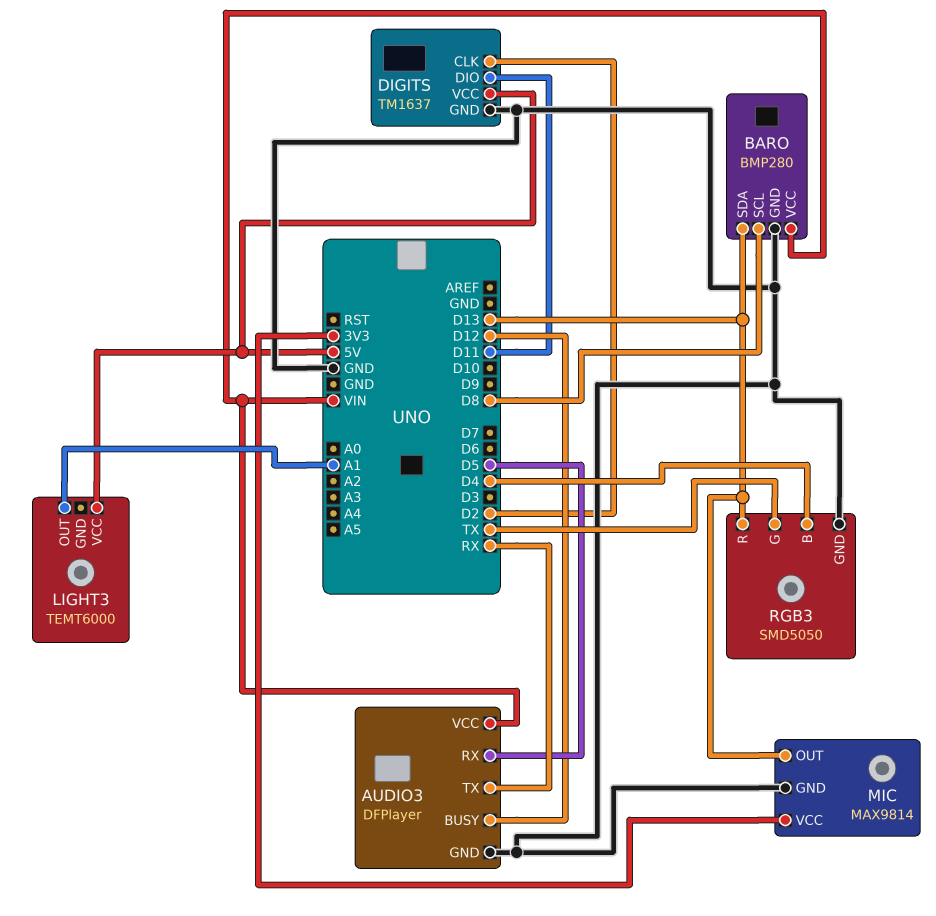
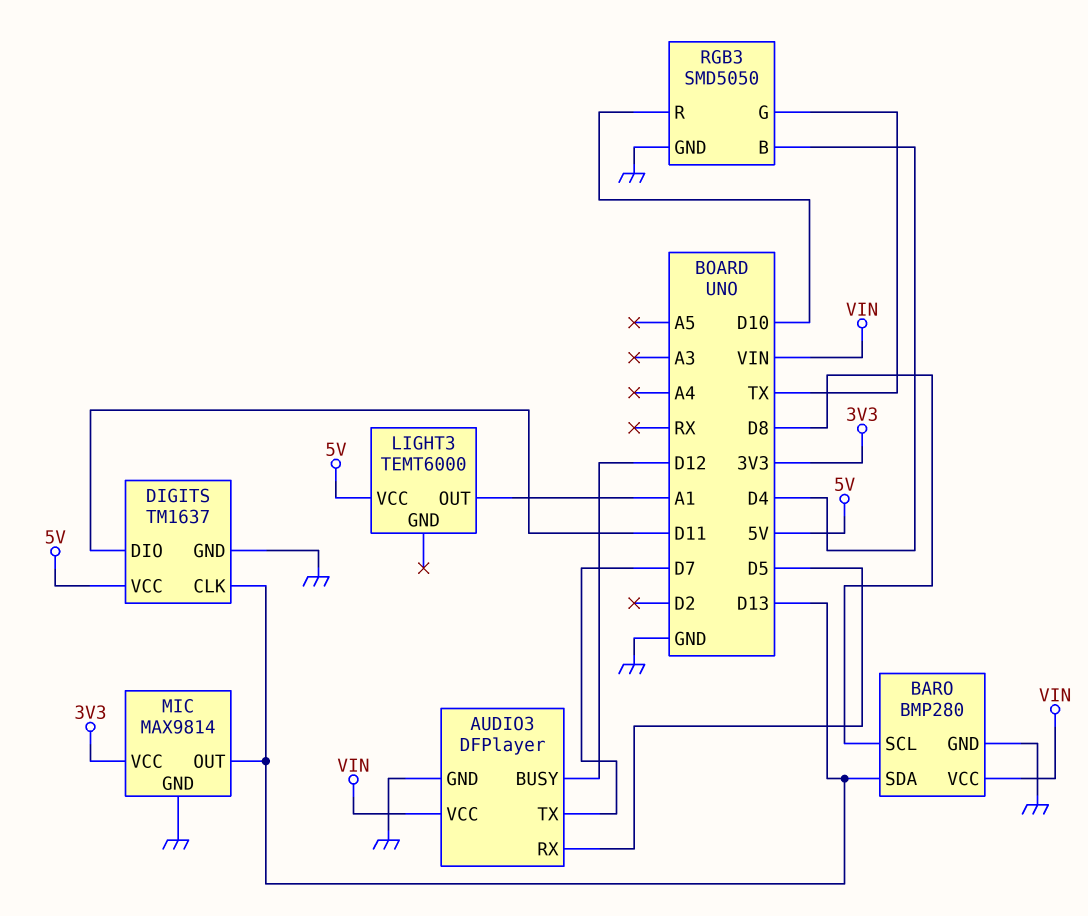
AUDIO3 pin TX: RX -> D7
DIGITS pin CLK: D2 -> D13
RGB3 pin R: D13 -> D10

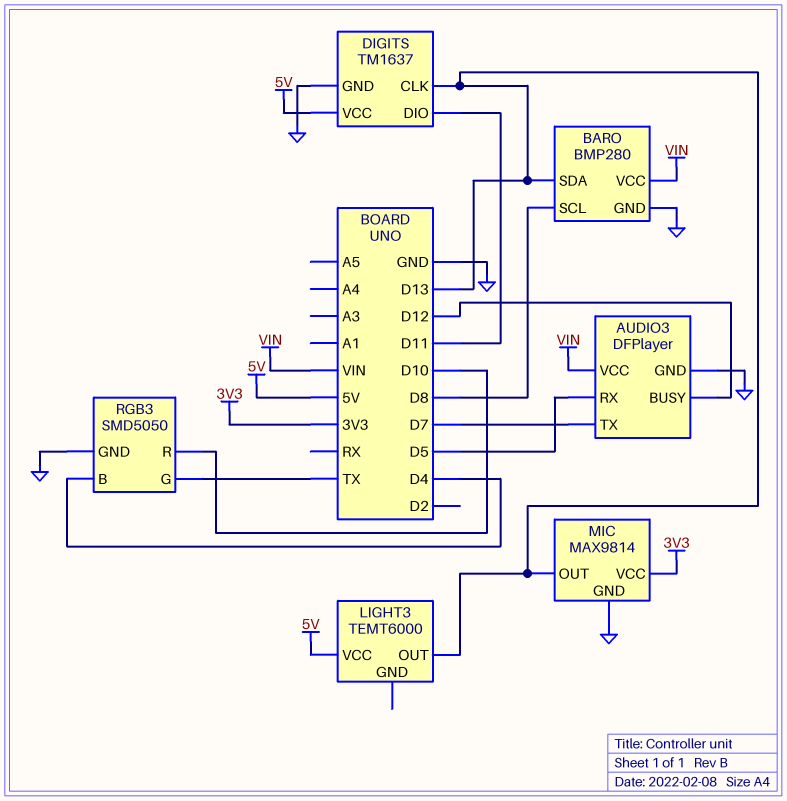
LIGHT3 pin OUT: A1 -> D13

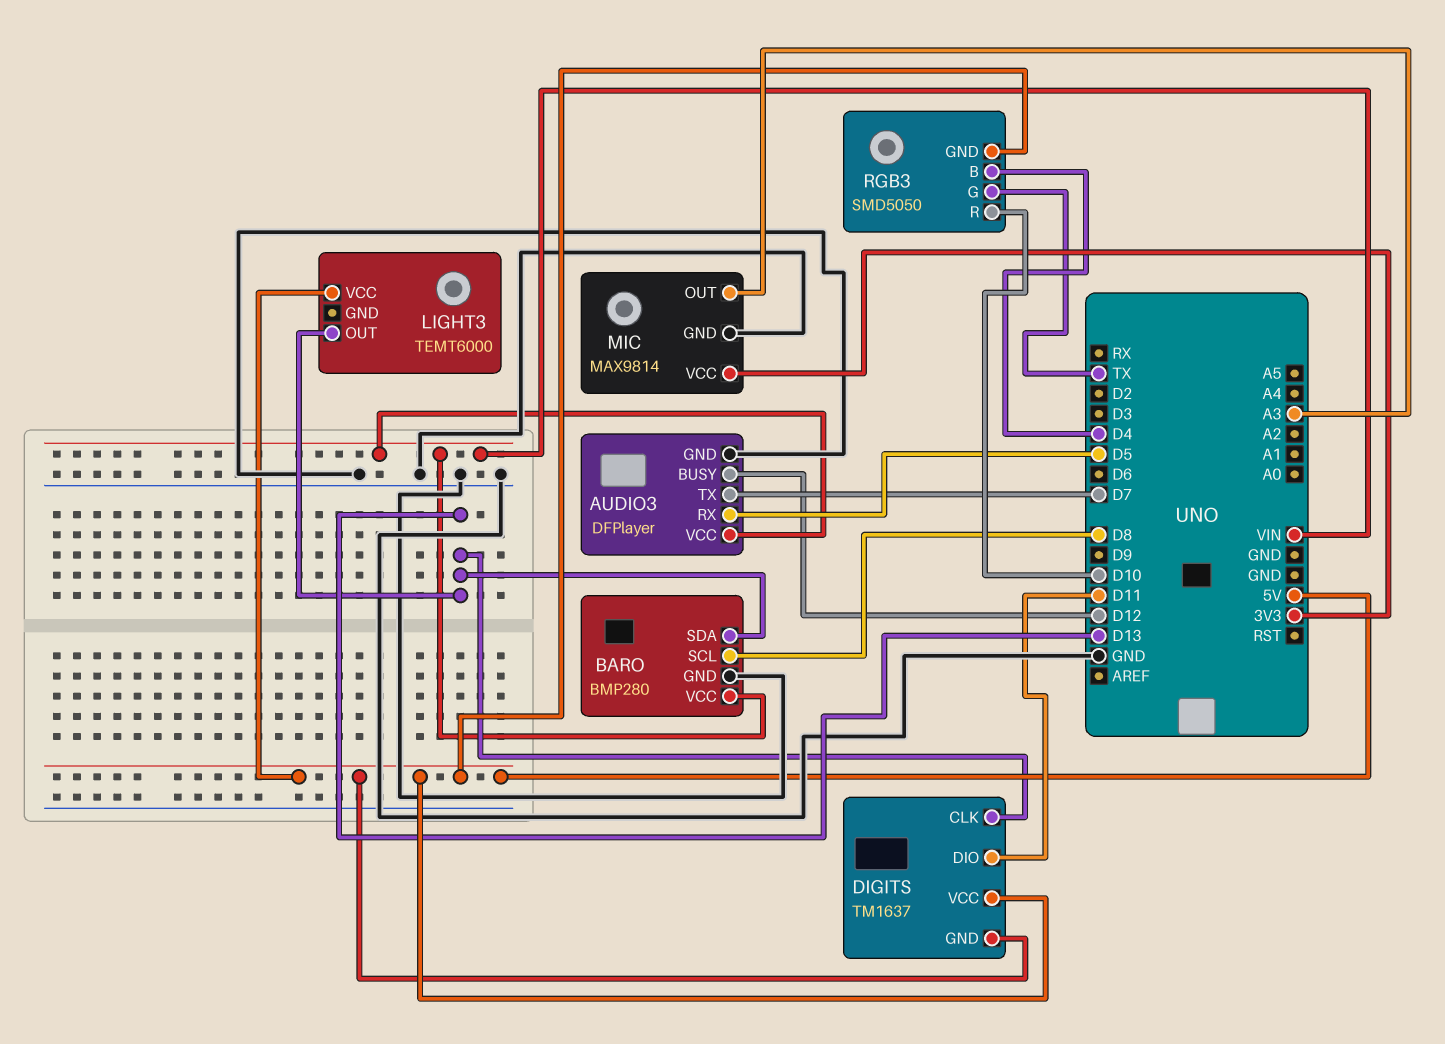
DIGITS pin GND: GND -> 5V
MIC pin OUT: D13 -> A3
RGB3 pin GND: GND -> 5V

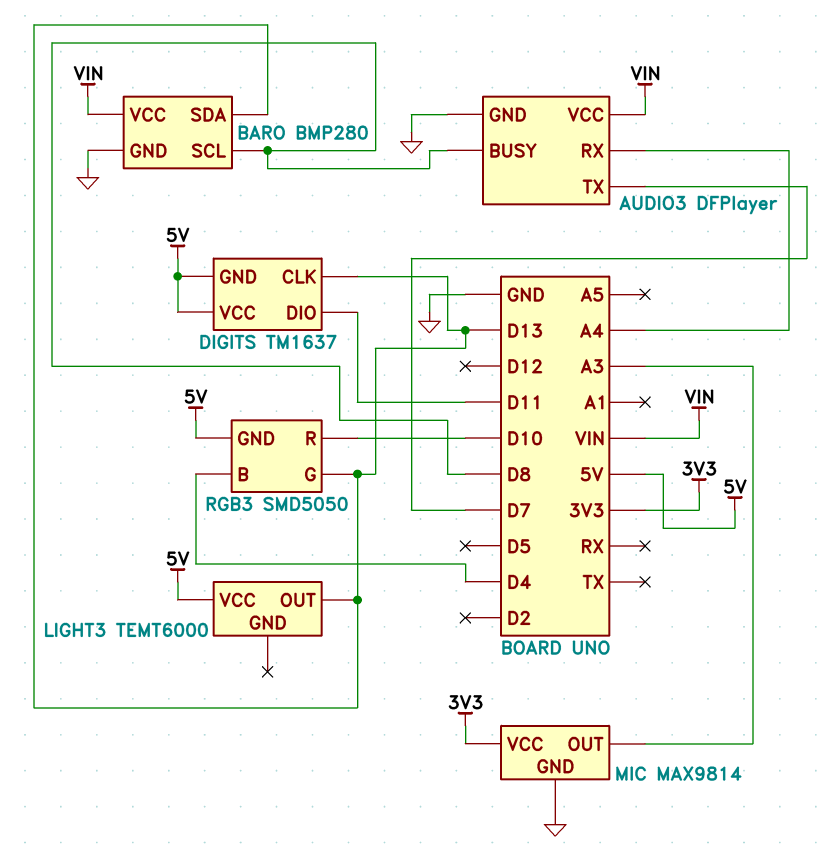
AUDIO3 pin BUSY: D12 -> D8
AUDIO3 pin RX: D5 -> A4
RGB3 pin G: TX -> D13

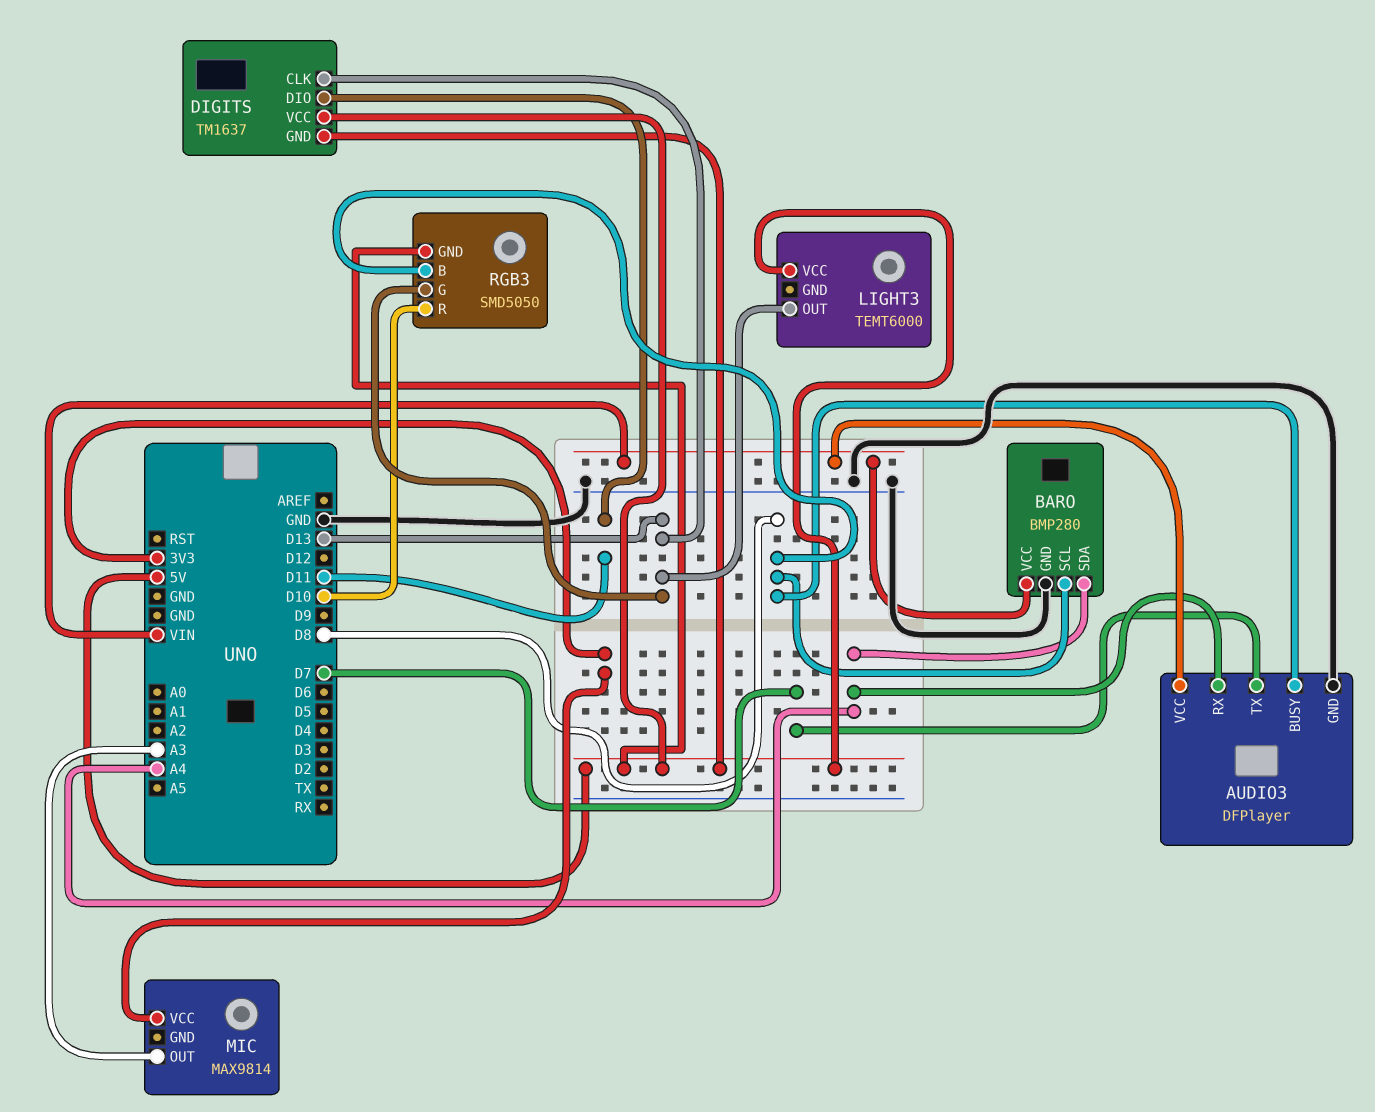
BARO pin SDA: D13 -> A4
MIC pin GND: GND -> none
RGB3 pin B: D4 -> D8

